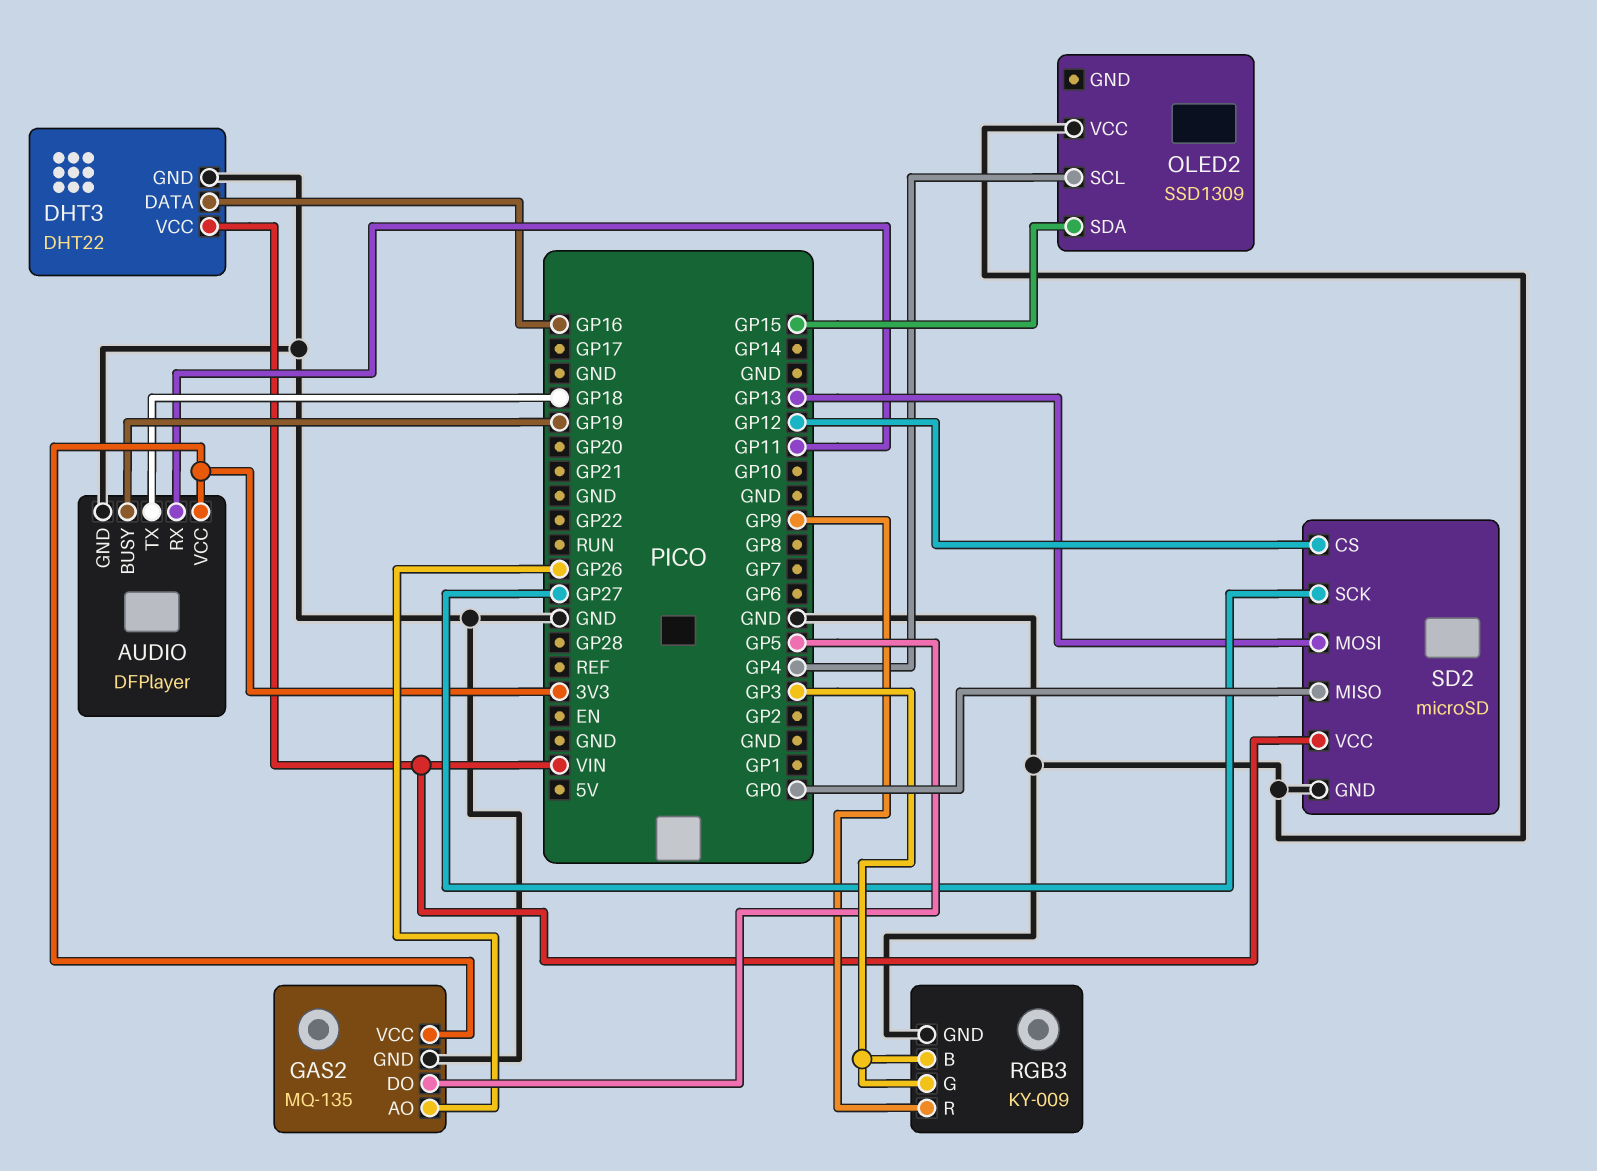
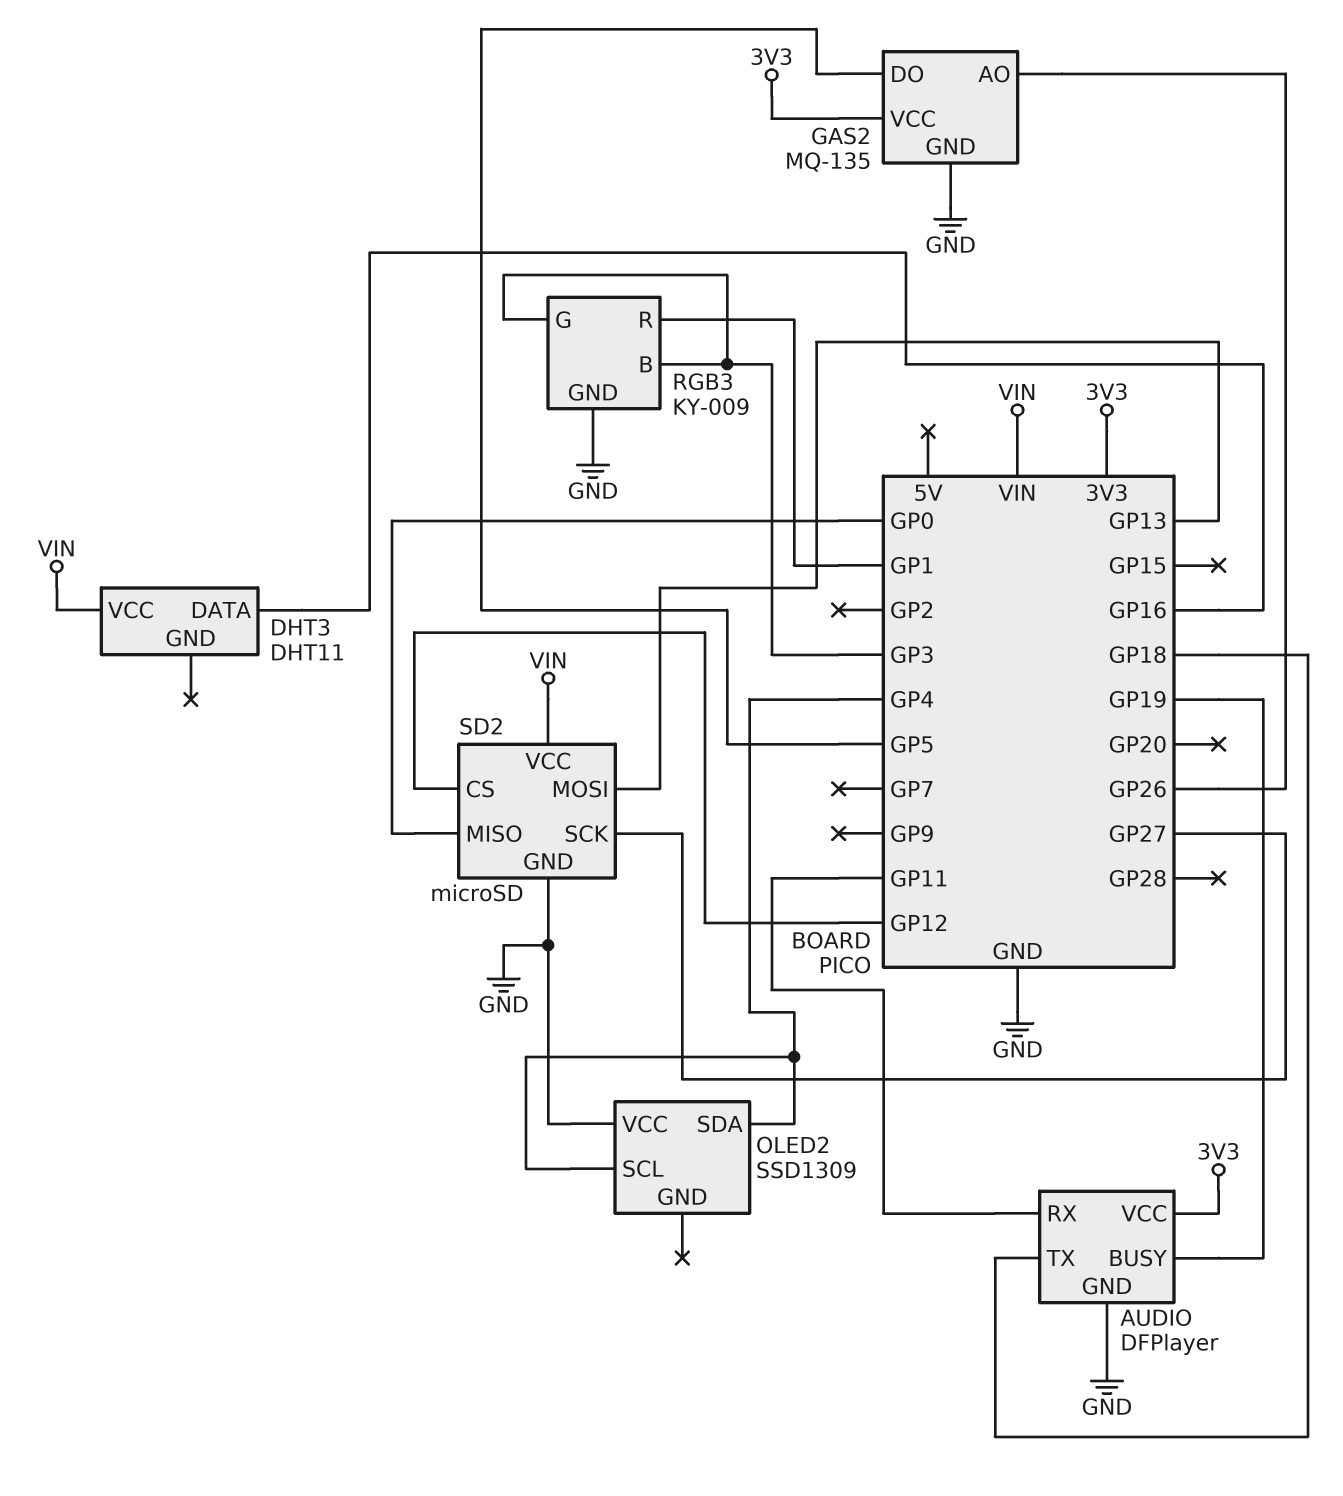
DHT3: DHT22 -> DHT11
DHT3 pin GND: GND -> none
OLED2 pin SDA: GP15 -> GP4
RGB3 pin R: GP9 -> GP1

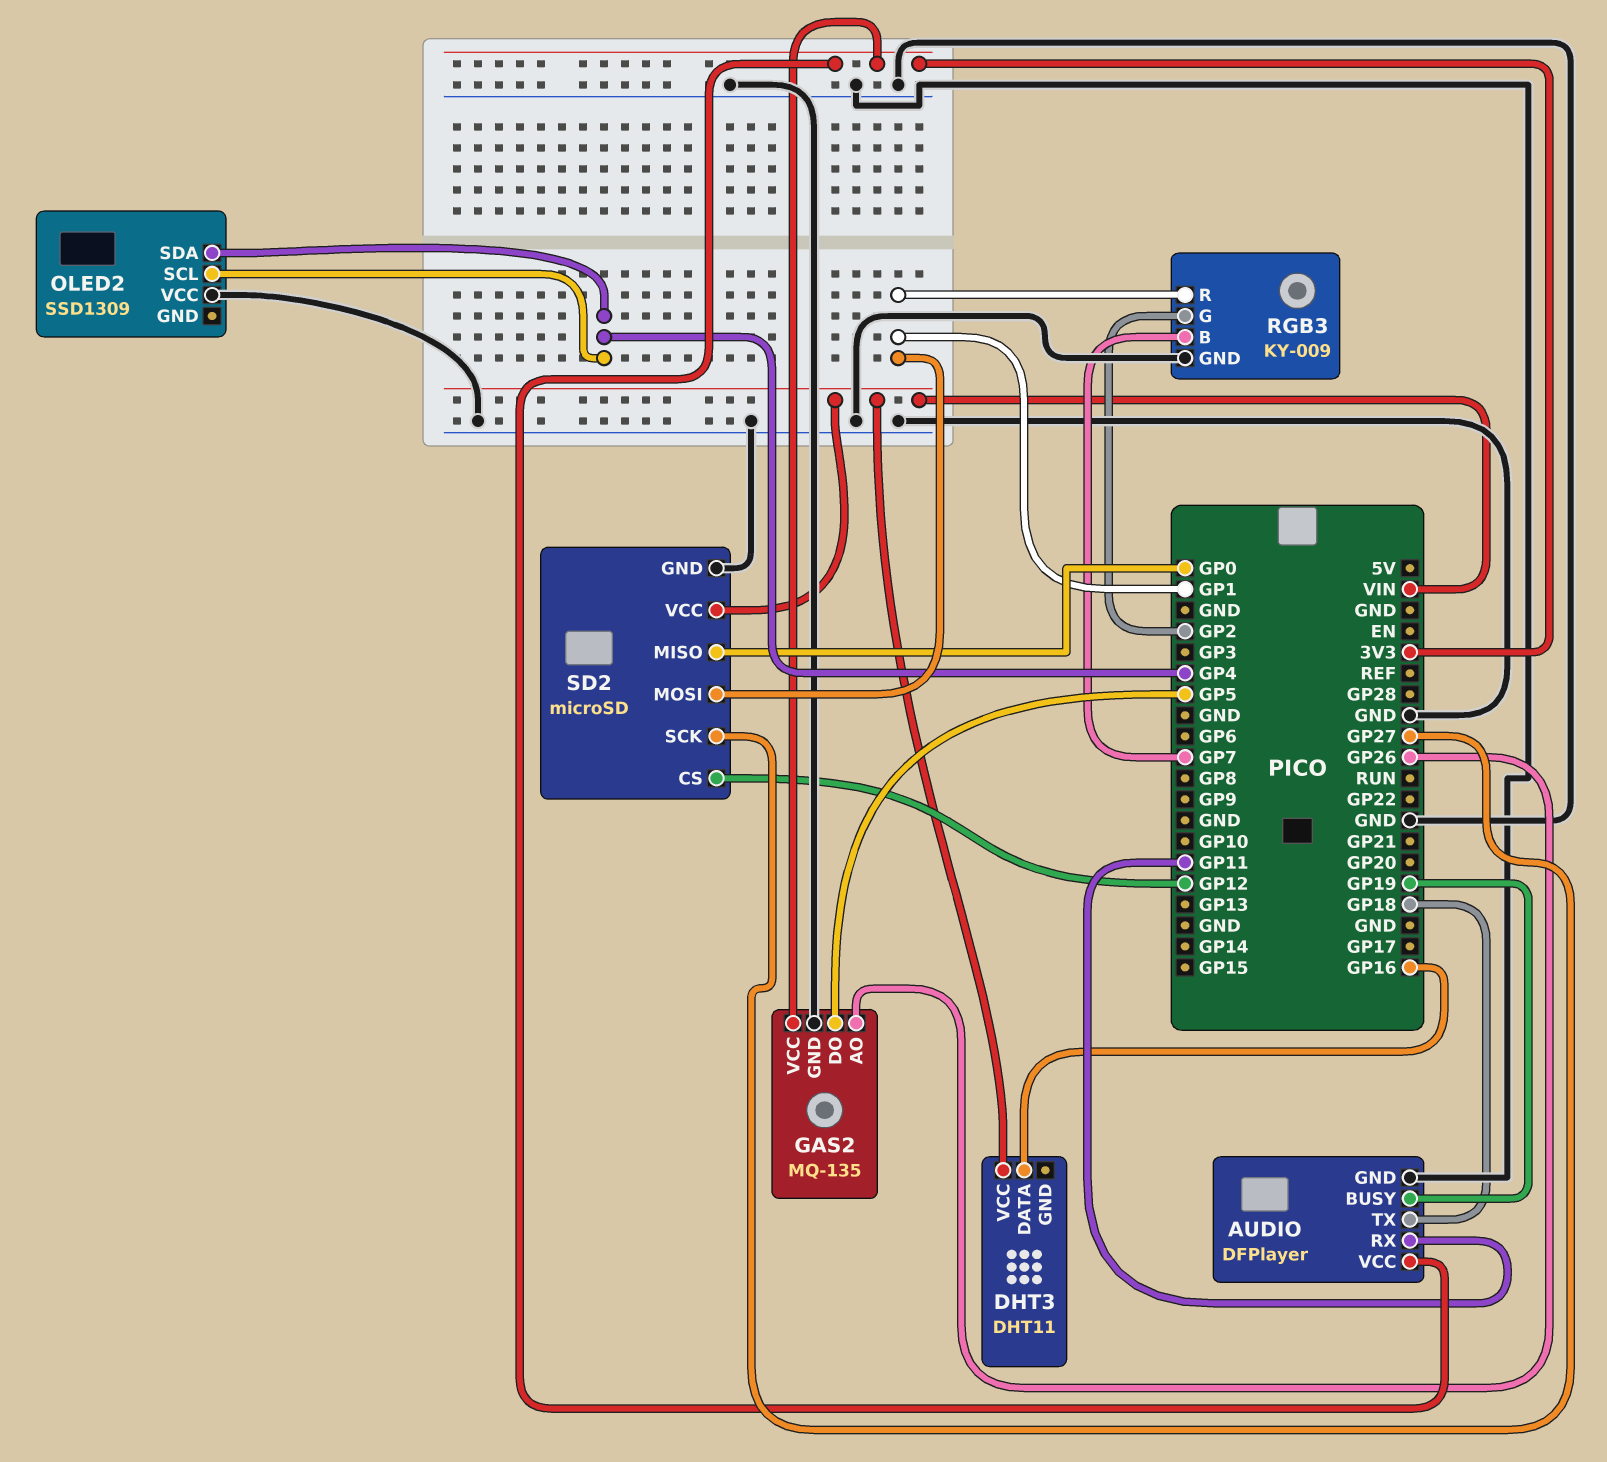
RGB3 pin B: GP3 -> GP7
RGB3 pin G: GP3 -> GP2
SD2 pin MOSI: GP13 -> GP1

